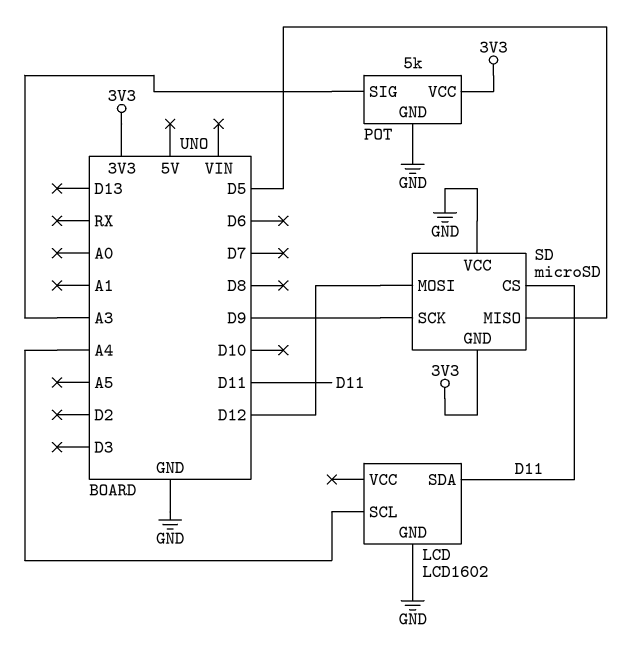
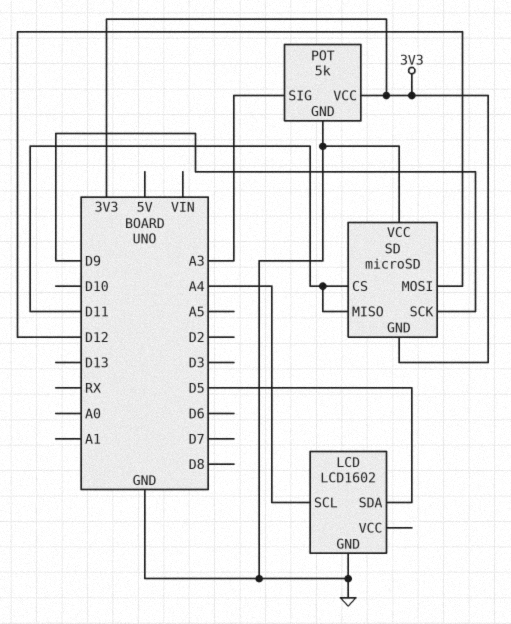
LCD pin SDA: D11 -> D5
SD pin MISO: D5 -> D11

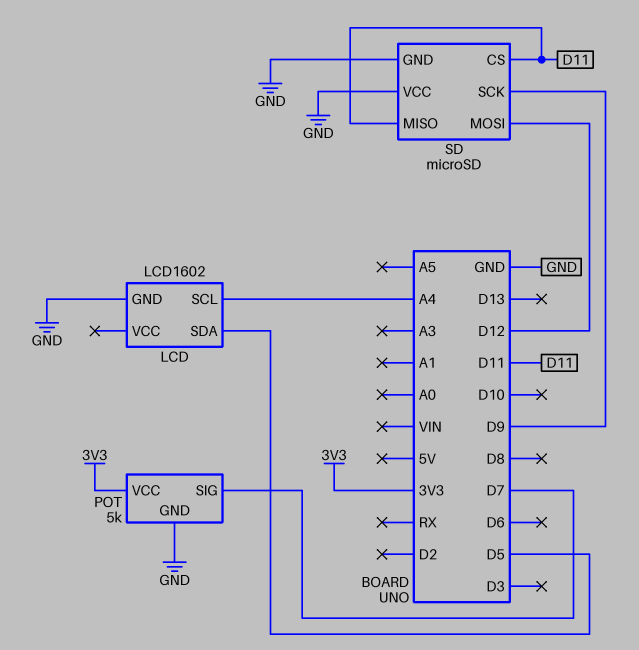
POT pin SIG: A3 -> D7
SD pin GND: 3V3 -> GND

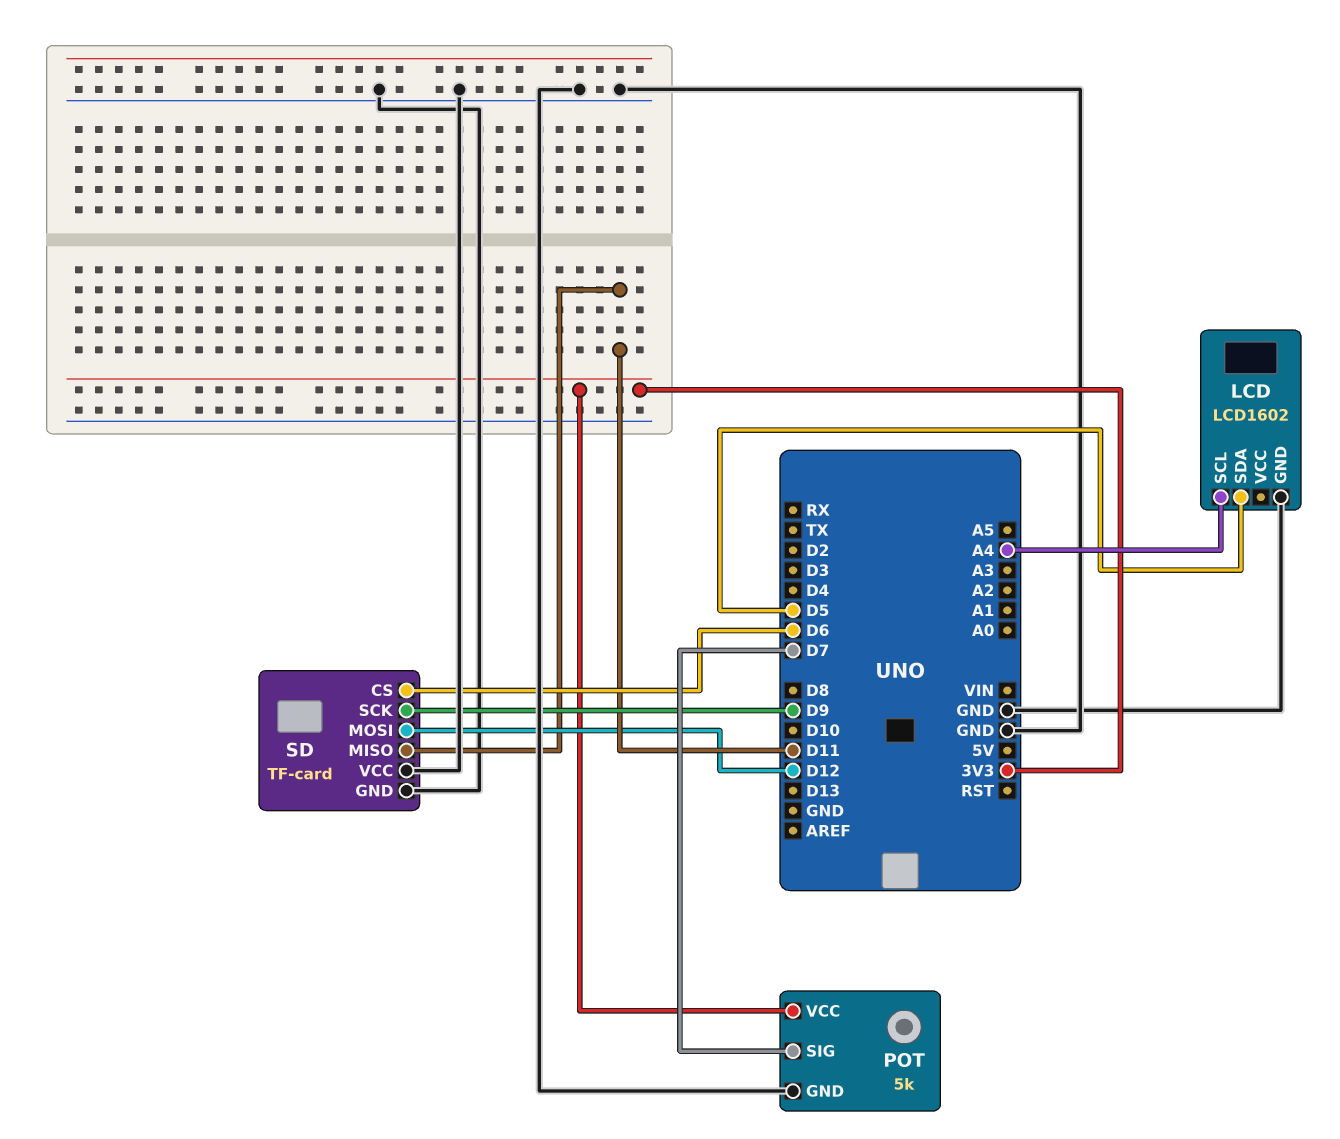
SD: microSD -> TF-card
SD pin CS: D11 -> D6

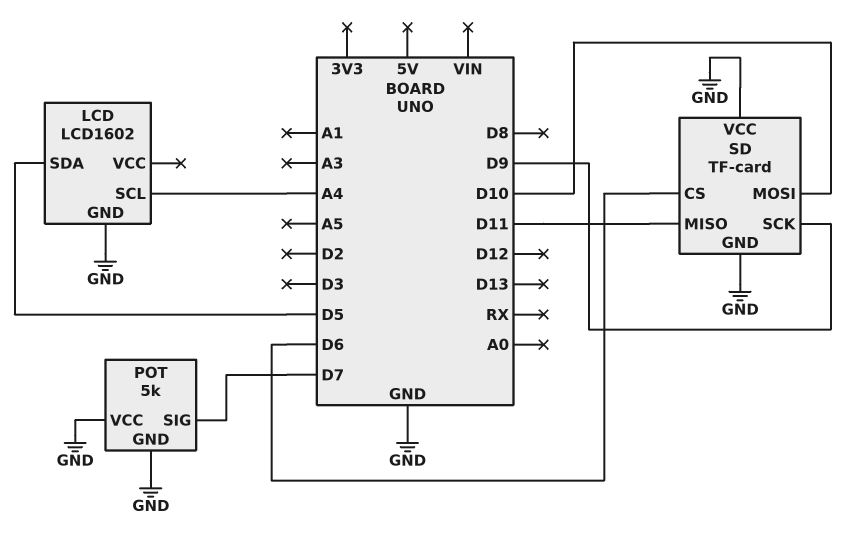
POT pin VCC: 3V3 -> GND
SD pin MOSI: D12 -> D10

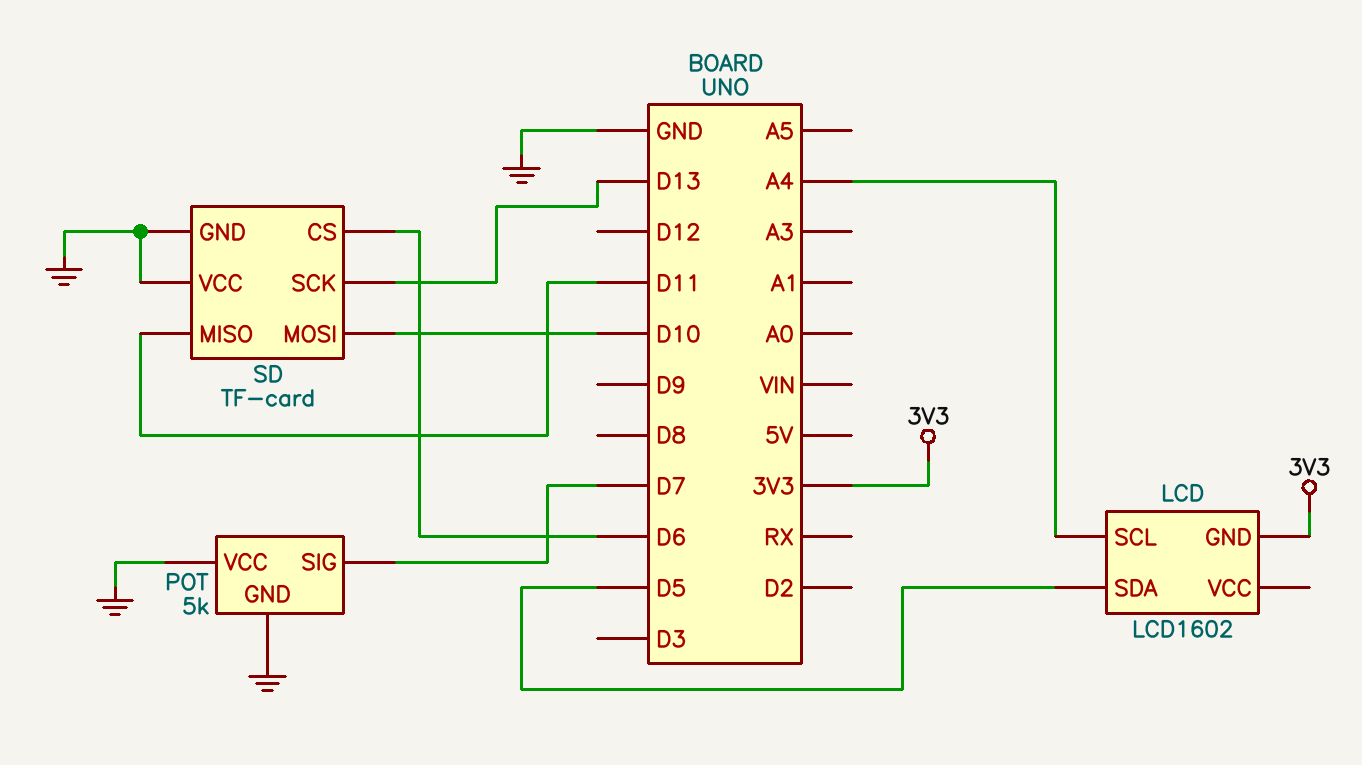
LCD pin GND: GND -> 3V3
SD pin SCK: D9 -> D13

